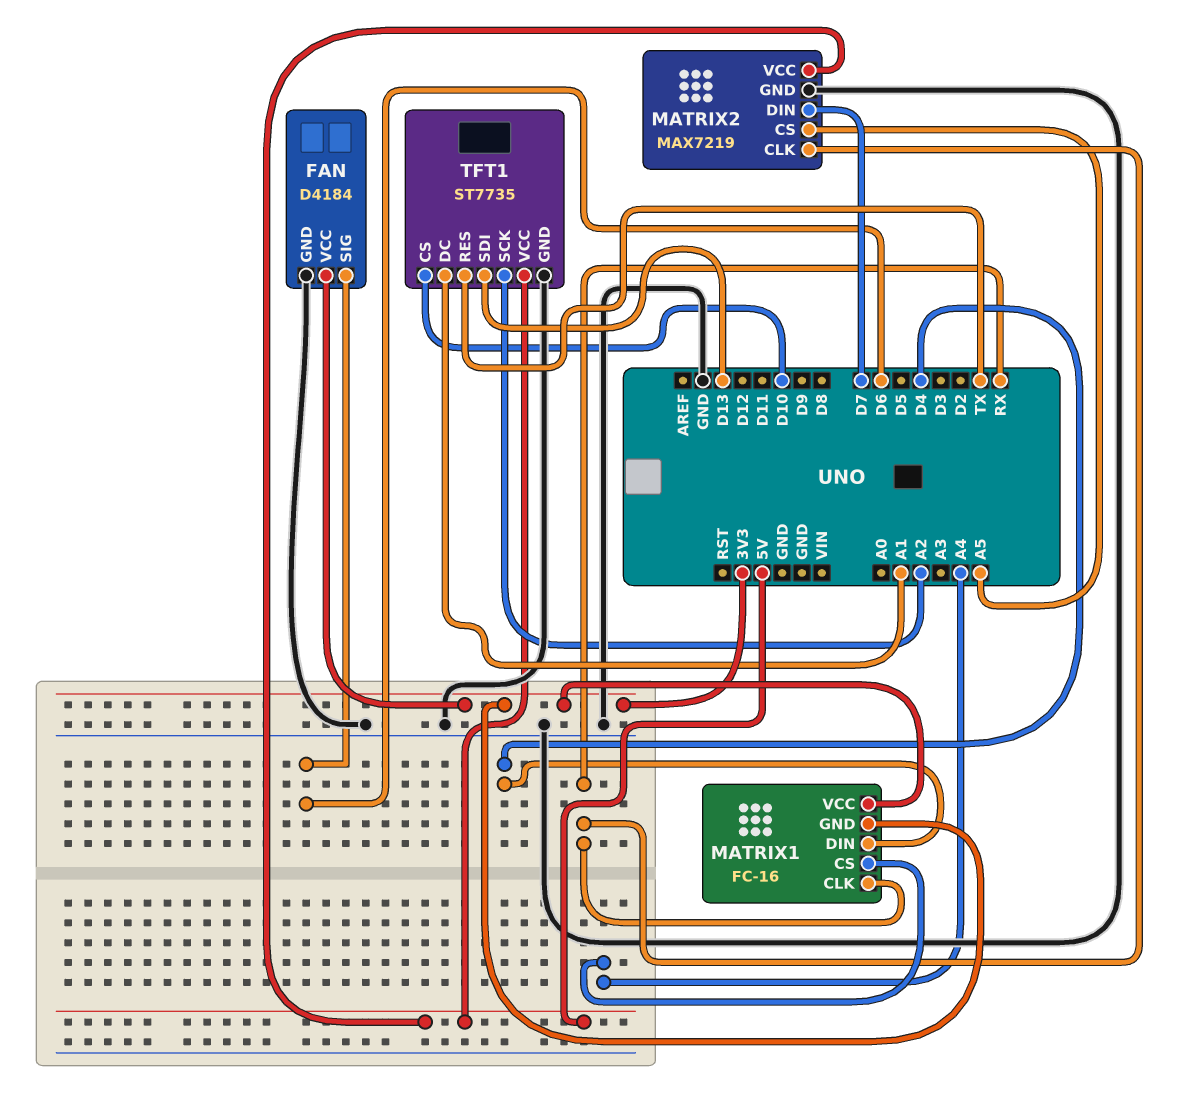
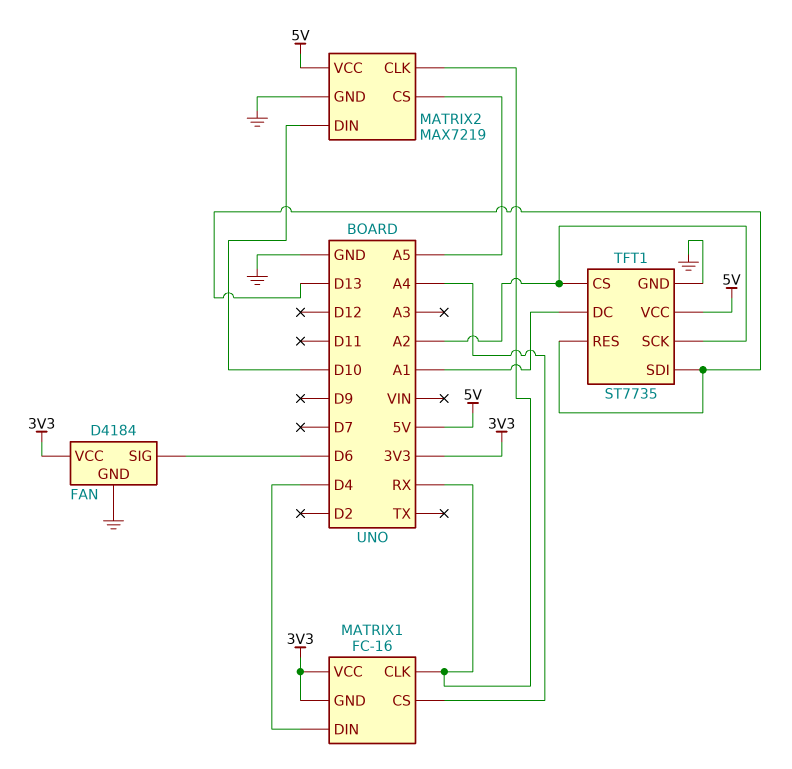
MATRIX2 pin DIN: D7 -> D10
TFT1 pin CS: D10 -> A2
TFT1 pin RES: TX -> D13

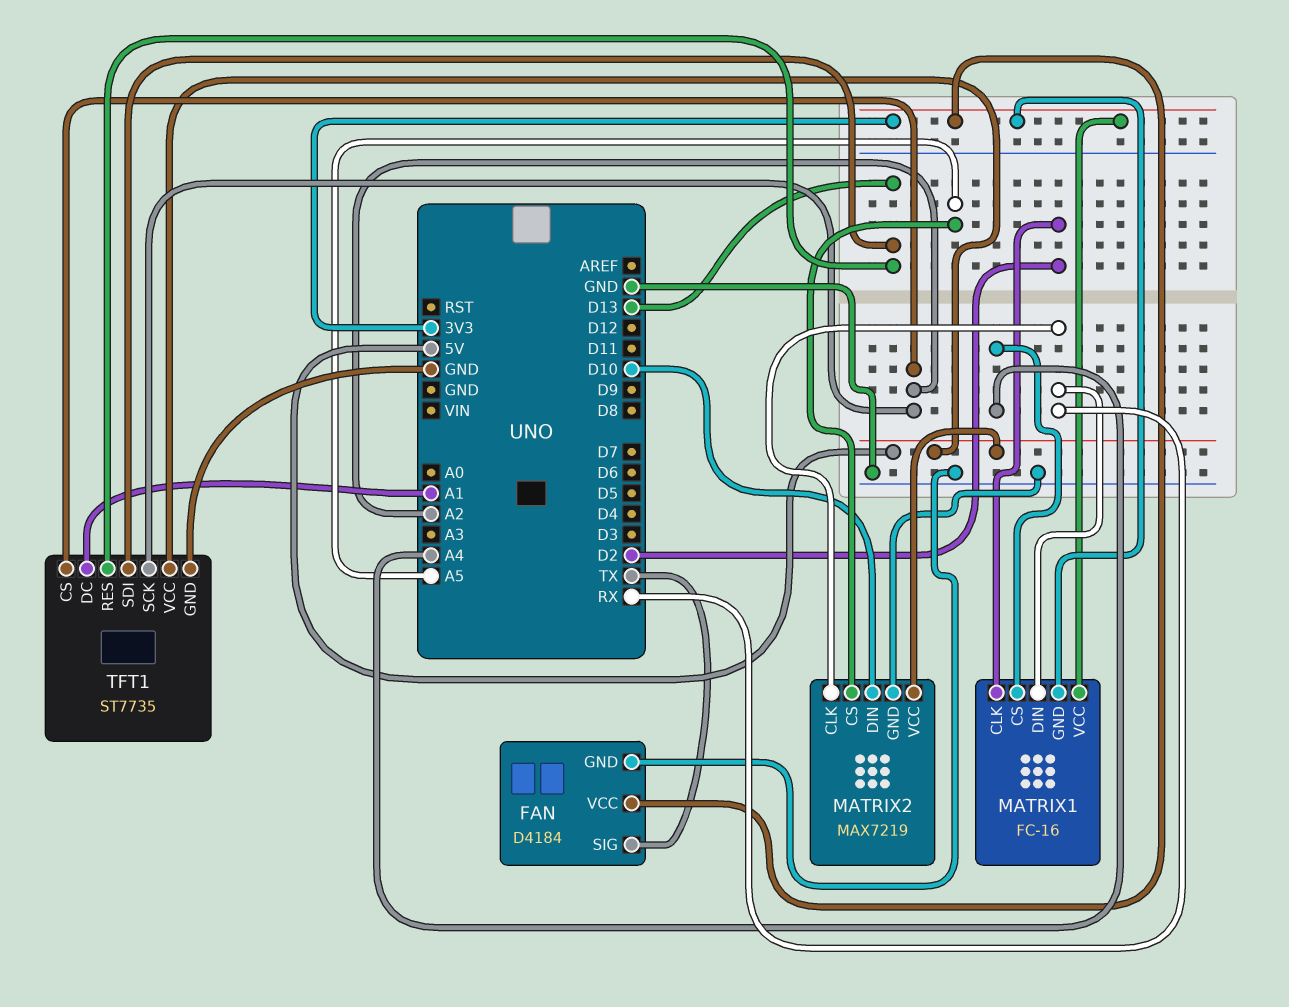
FAN pin SIG: D6 -> TX
MATRIX1 pin CLK: RX -> D2
MATRIX1 pin DIN: D4 -> RX

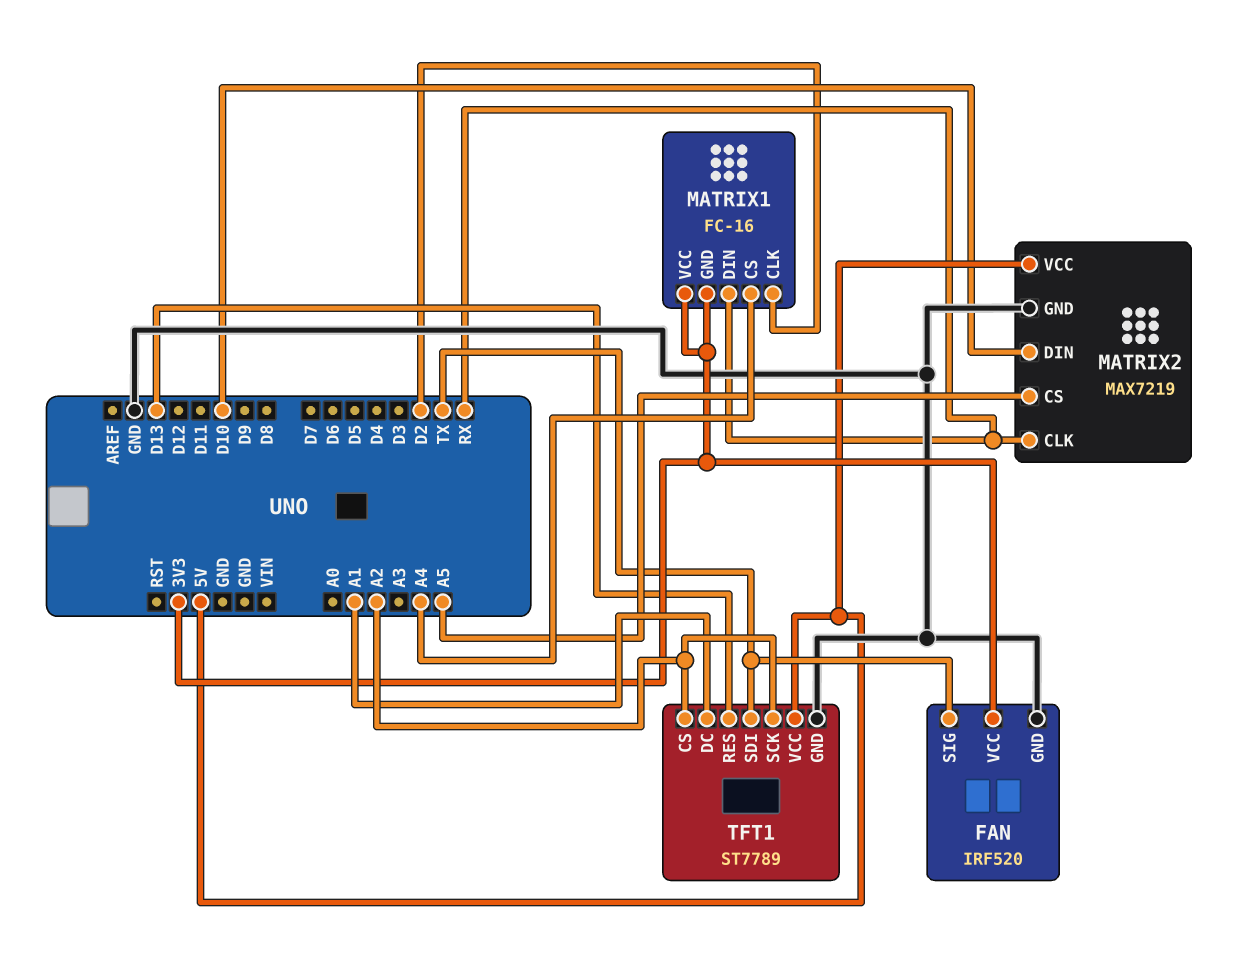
FAN: D4184 -> IRF520
TFT1: ST7735 -> ST7789
TFT1 pin SDI: D13 -> TX

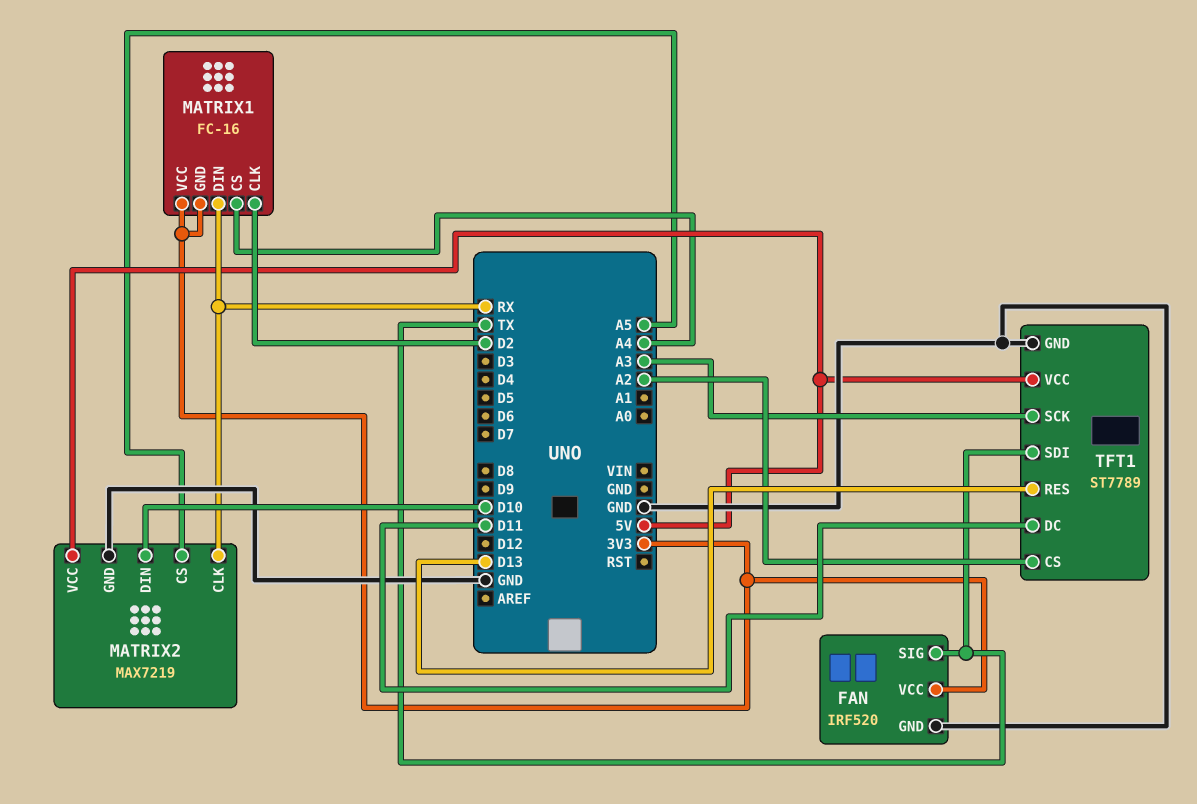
TFT1 pin DC: A1 -> D11
TFT1 pin SCK: A2 -> A3

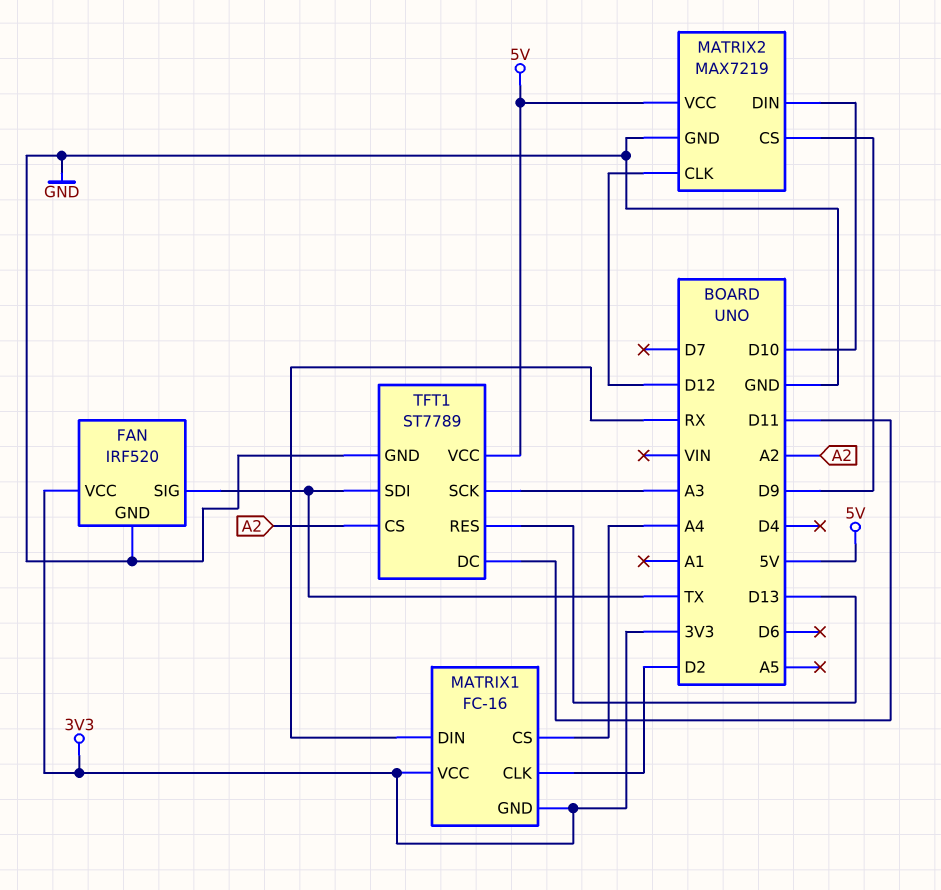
MATRIX2 pin CLK: RX -> D12
MATRIX2 pin CS: A5 -> D9

